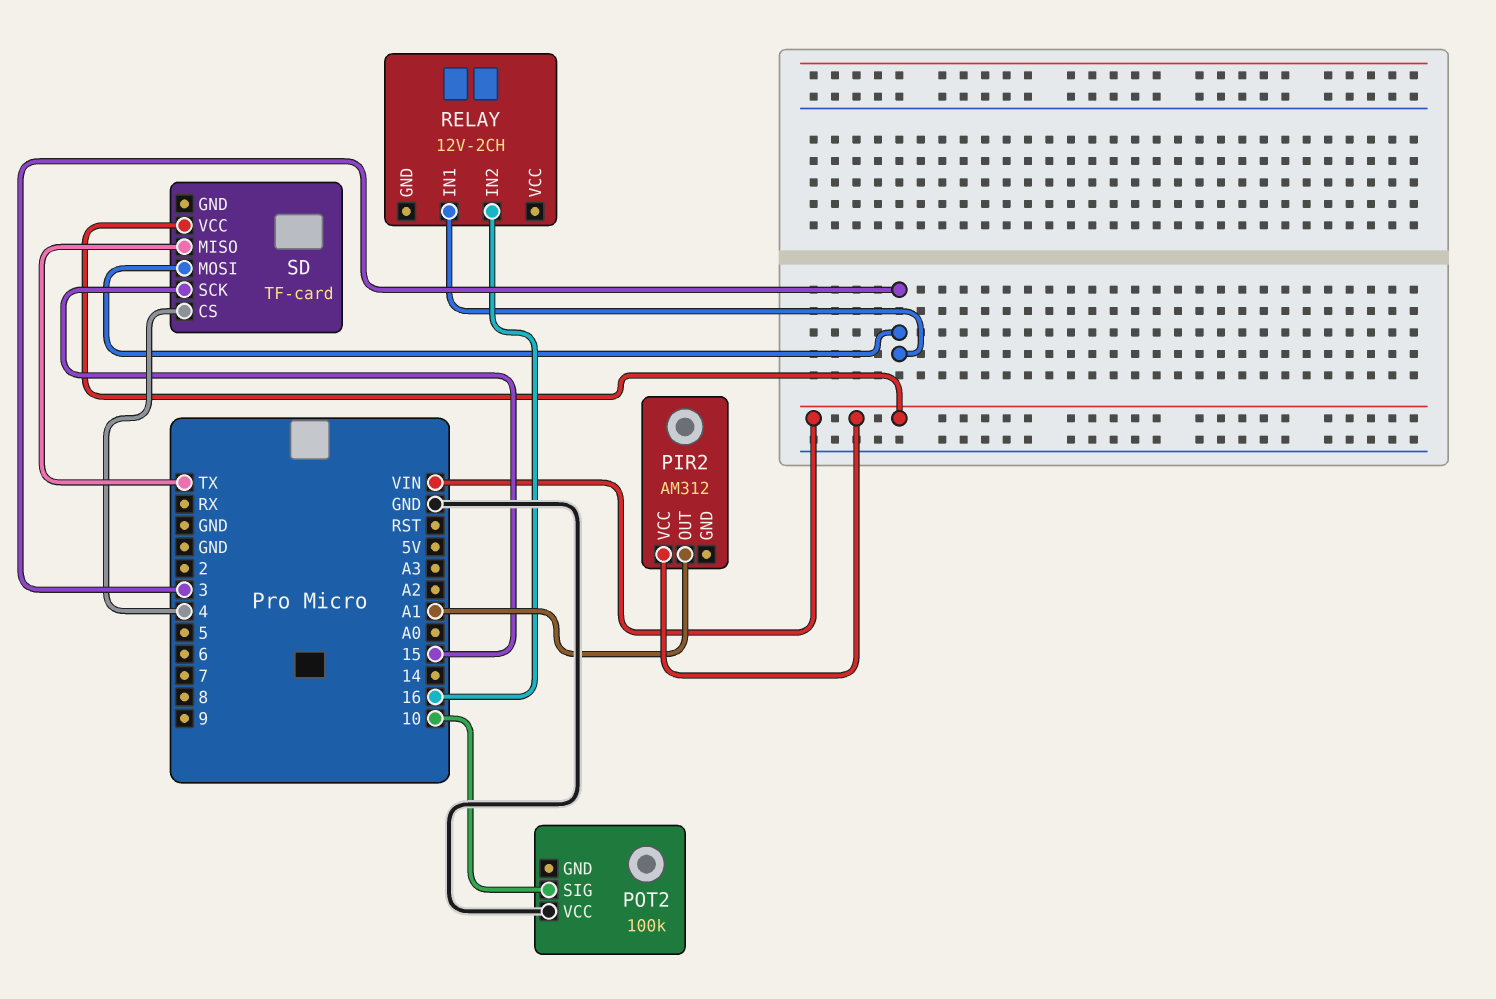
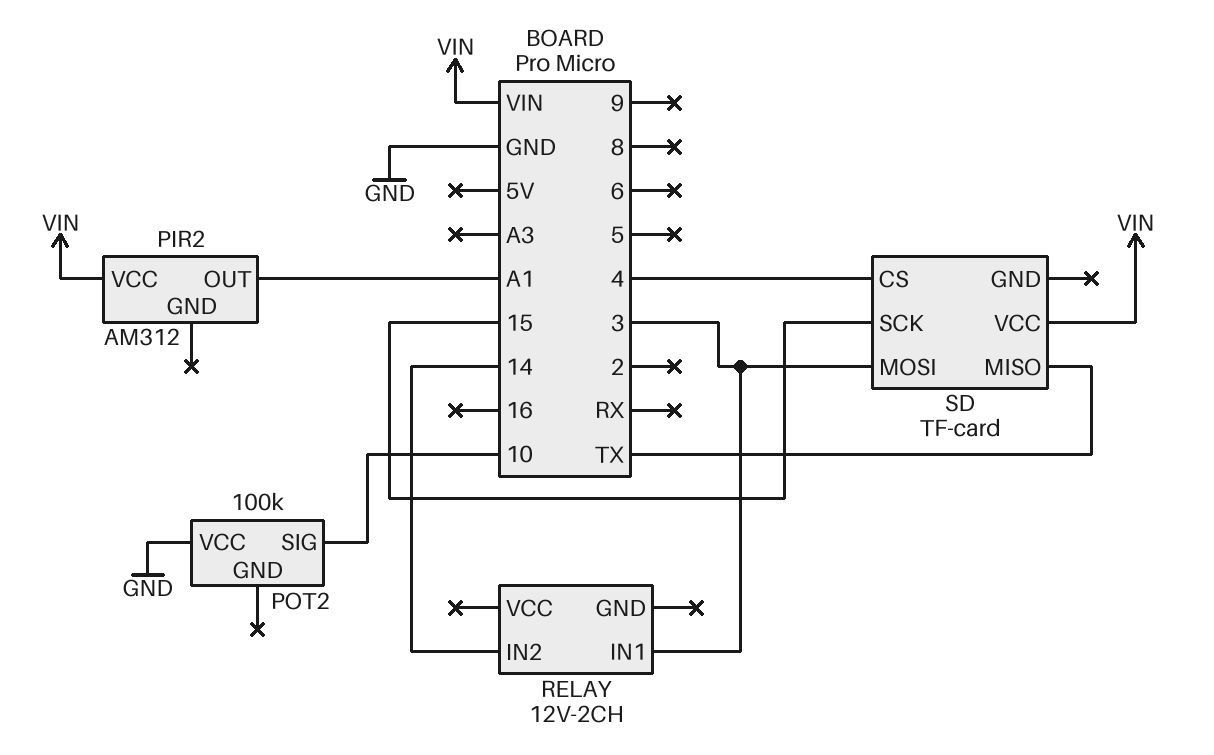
RELAY pin IN2: 16 -> 14

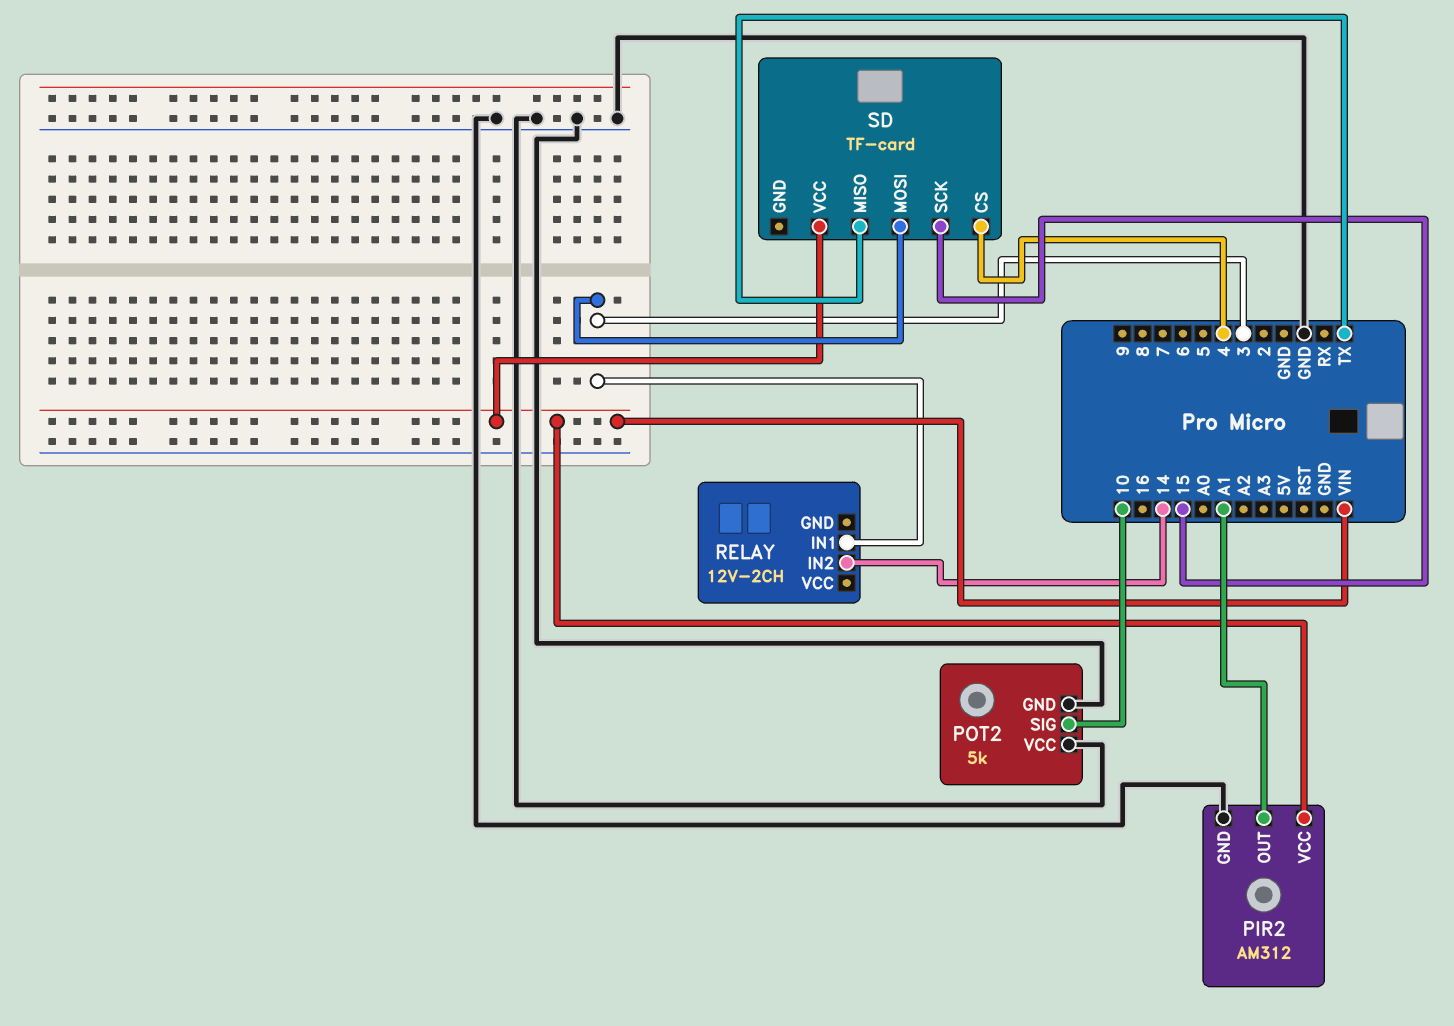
PIR2 pin GND: none -> GND
POT2: 100k -> 5k
POT2 pin GND: none -> GND

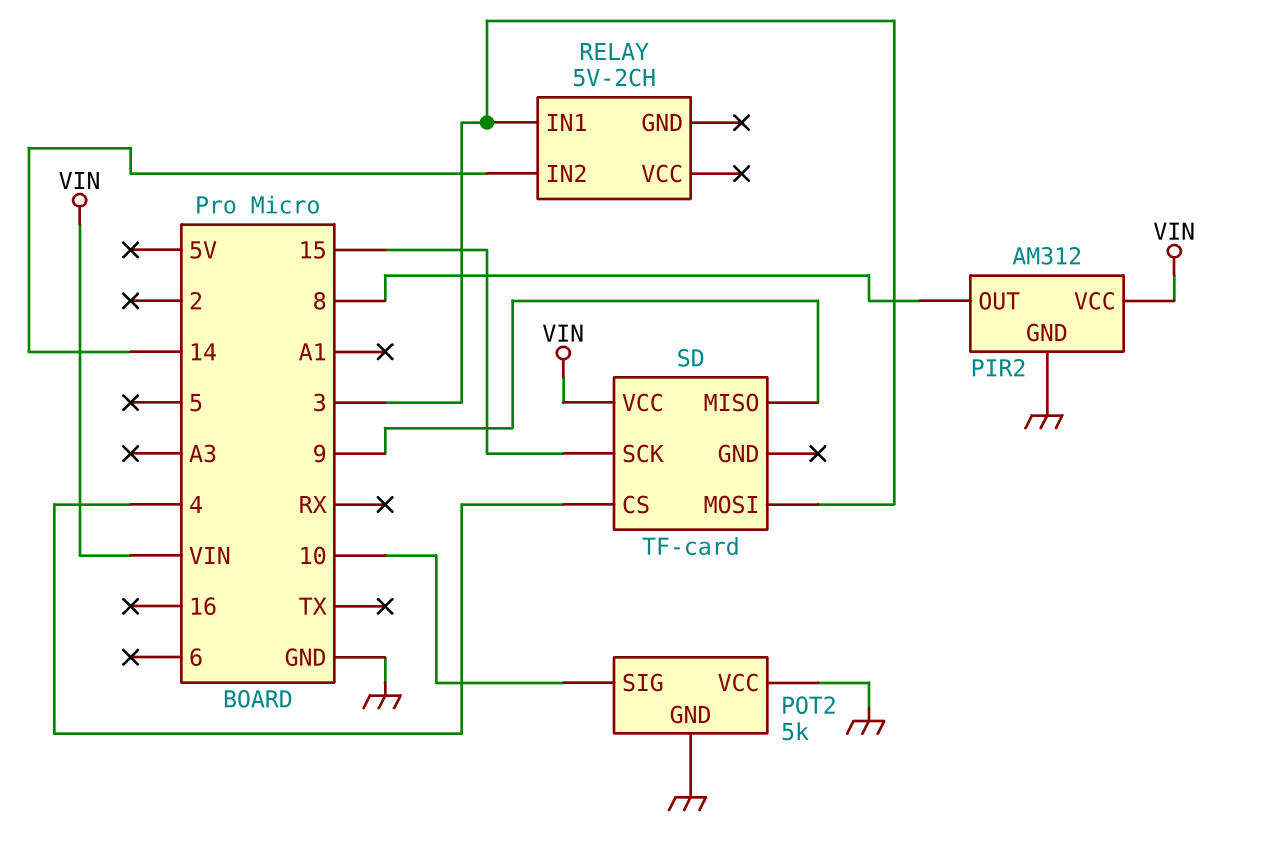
PIR2 pin OUT: A1 -> 8
RELAY: 12V-2CH -> 5V-2CH
SD pin MISO: TX -> 9

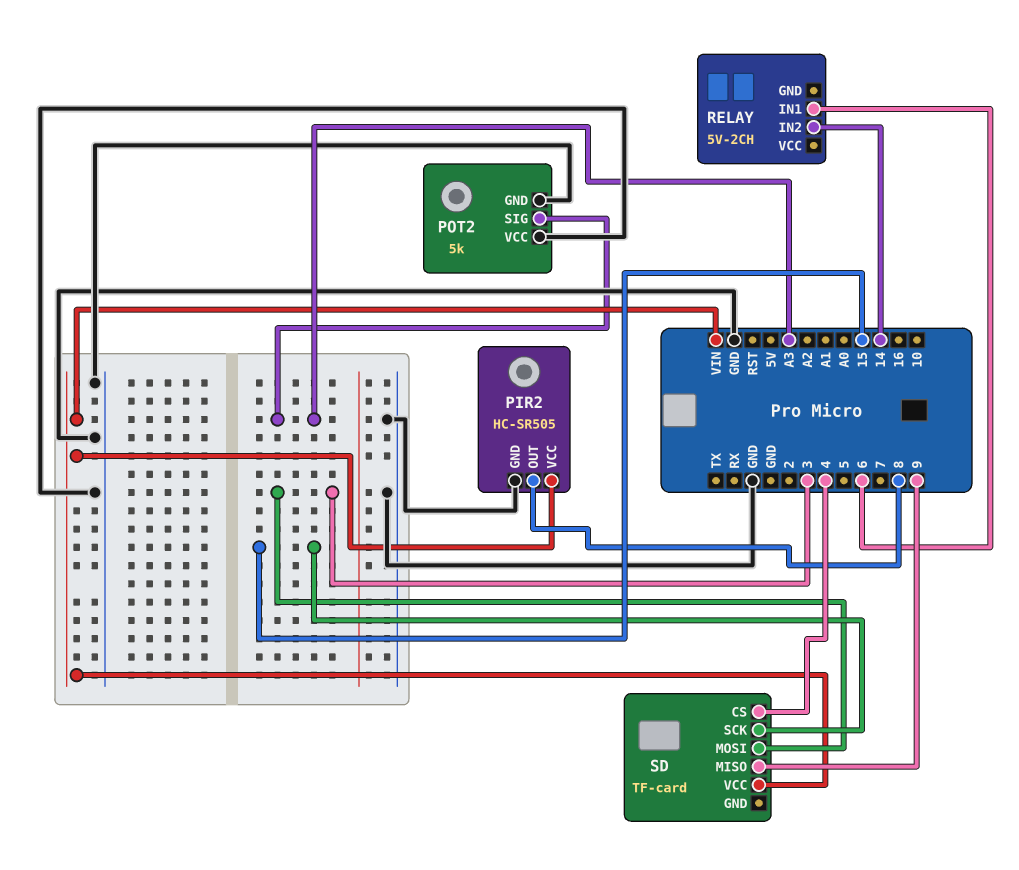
PIR2: AM312 -> HC-SR505
POT2 pin SIG: 10 -> A3
RELAY pin IN1: 3 -> 6

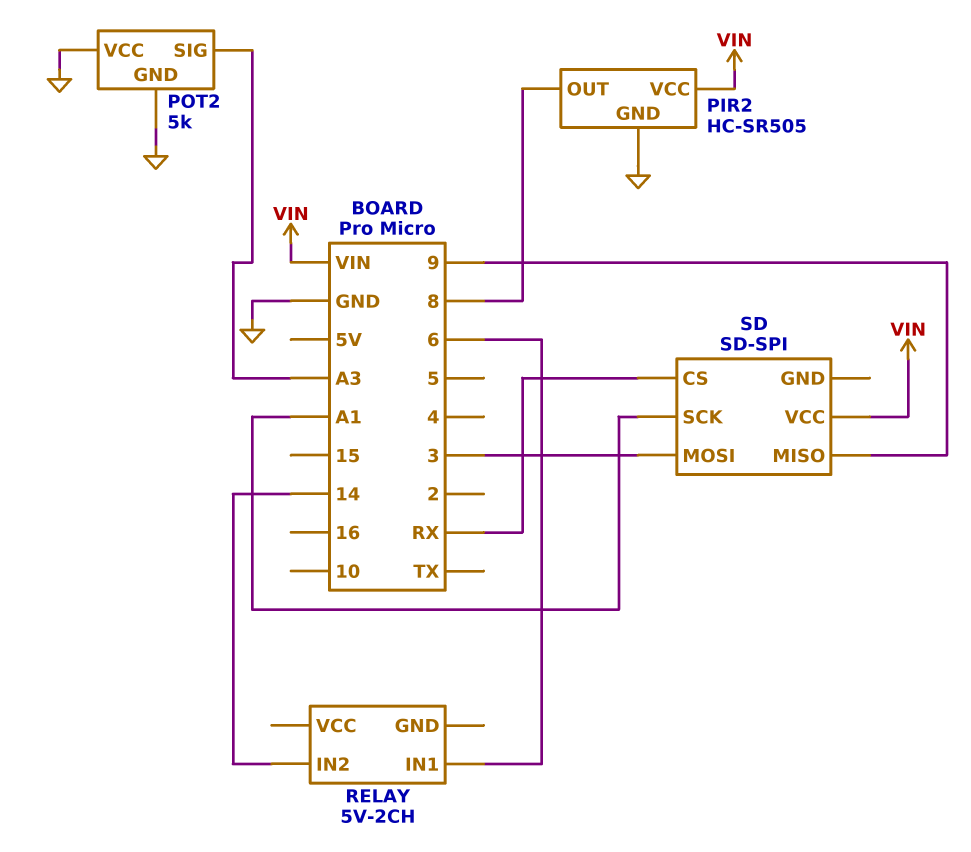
SD: TF-card -> SD-SPI
SD pin CS: 4 -> RX
SD pin SCK: 15 -> A1

